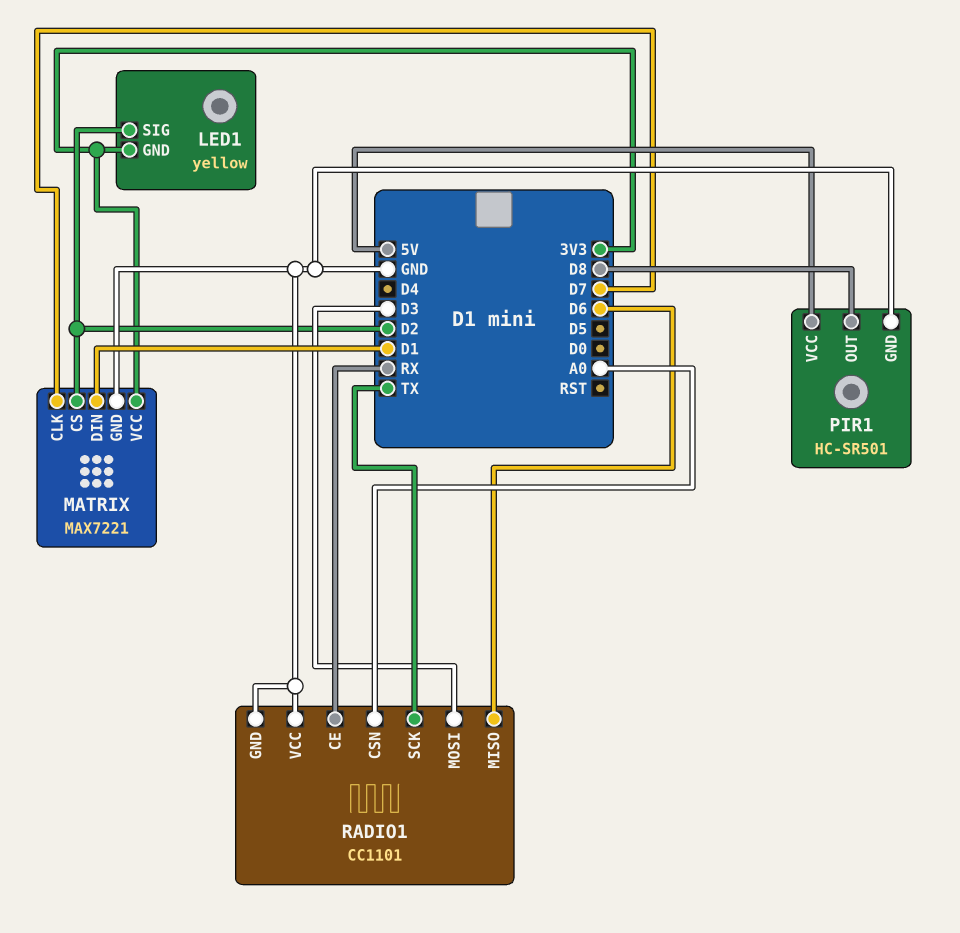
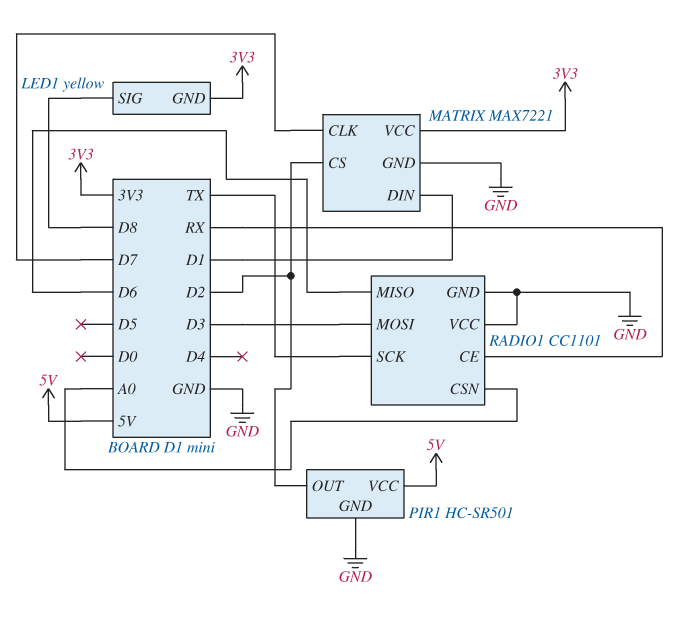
LED1 pin SIG: D2 -> D8
PIR1 pin OUT: D8 -> D2

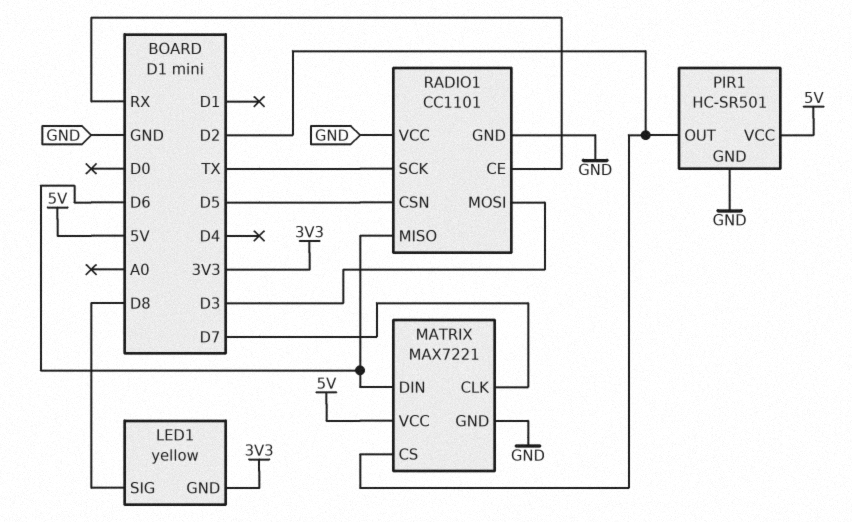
MATRIX pin DIN: D1 -> D6
MATRIX pin VCC: 3V3 -> 5V
RADIO1 pin CSN: A0 -> D5

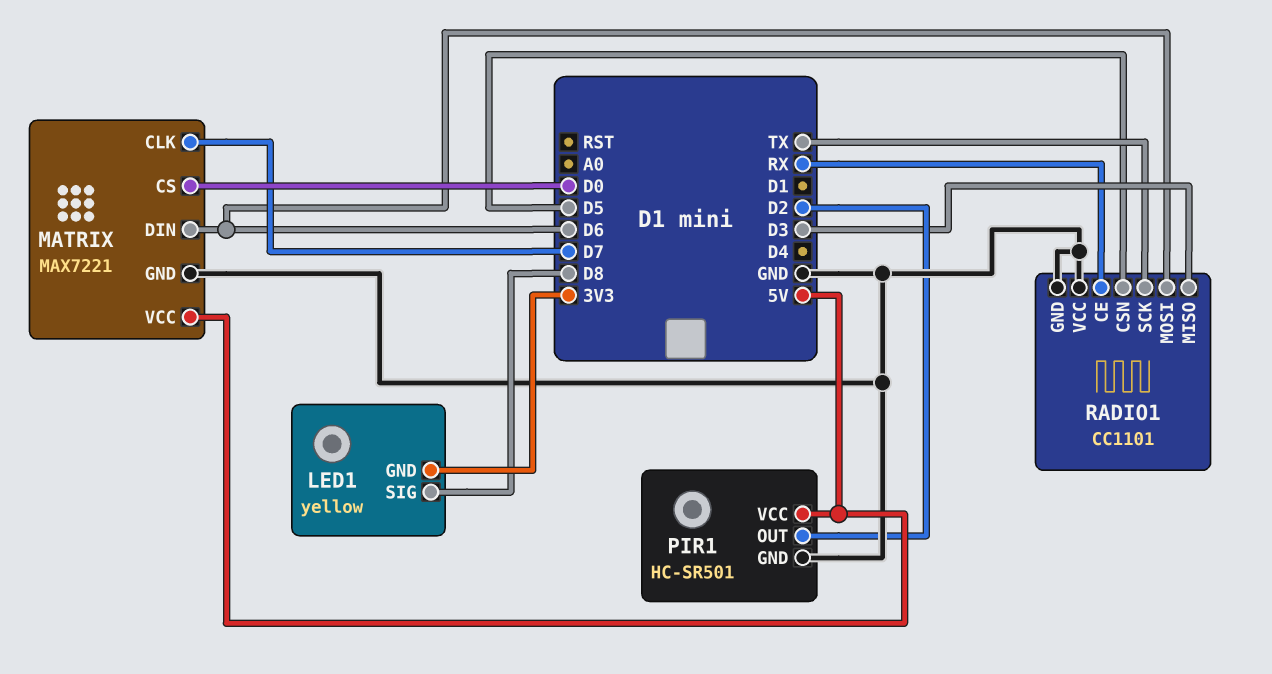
MATRIX pin CS: D2 -> D0
RADIO1 pin MISO: D6 -> D3
RADIO1 pin MOSI: D3 -> D6

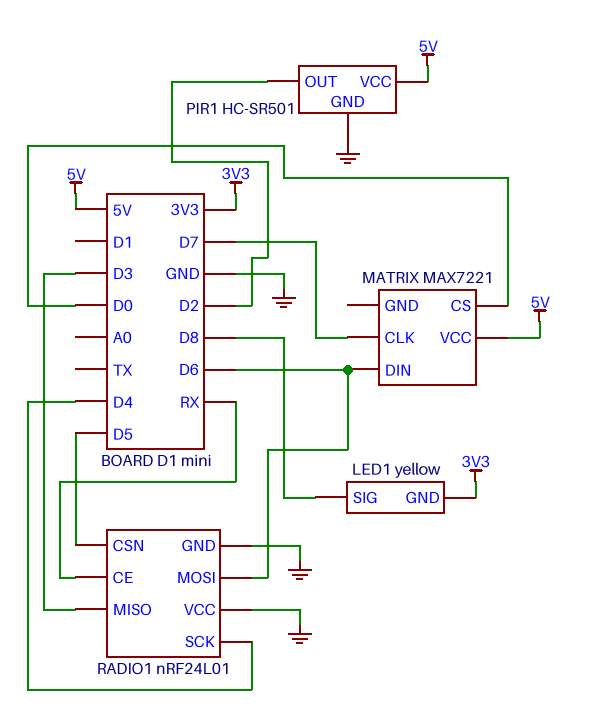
MATRIX pin GND: GND -> none
RADIO1: CC1101 -> nRF24L01
RADIO1 pin SCK: TX -> D4

